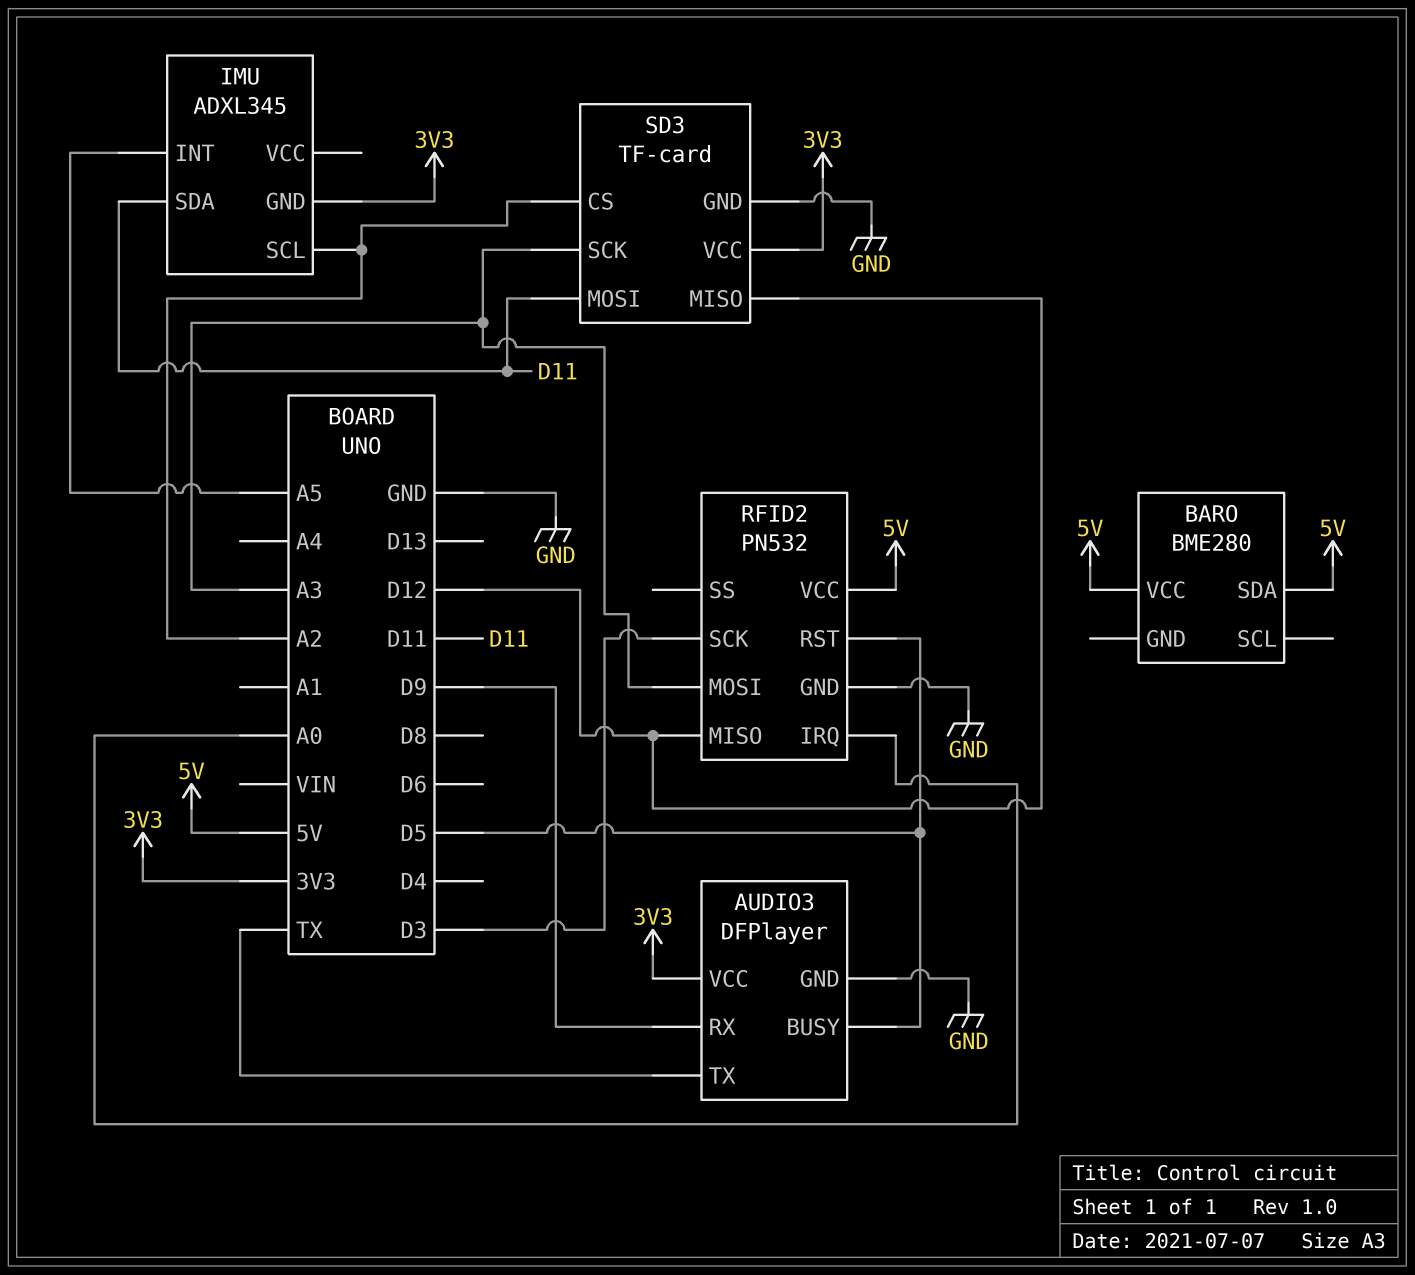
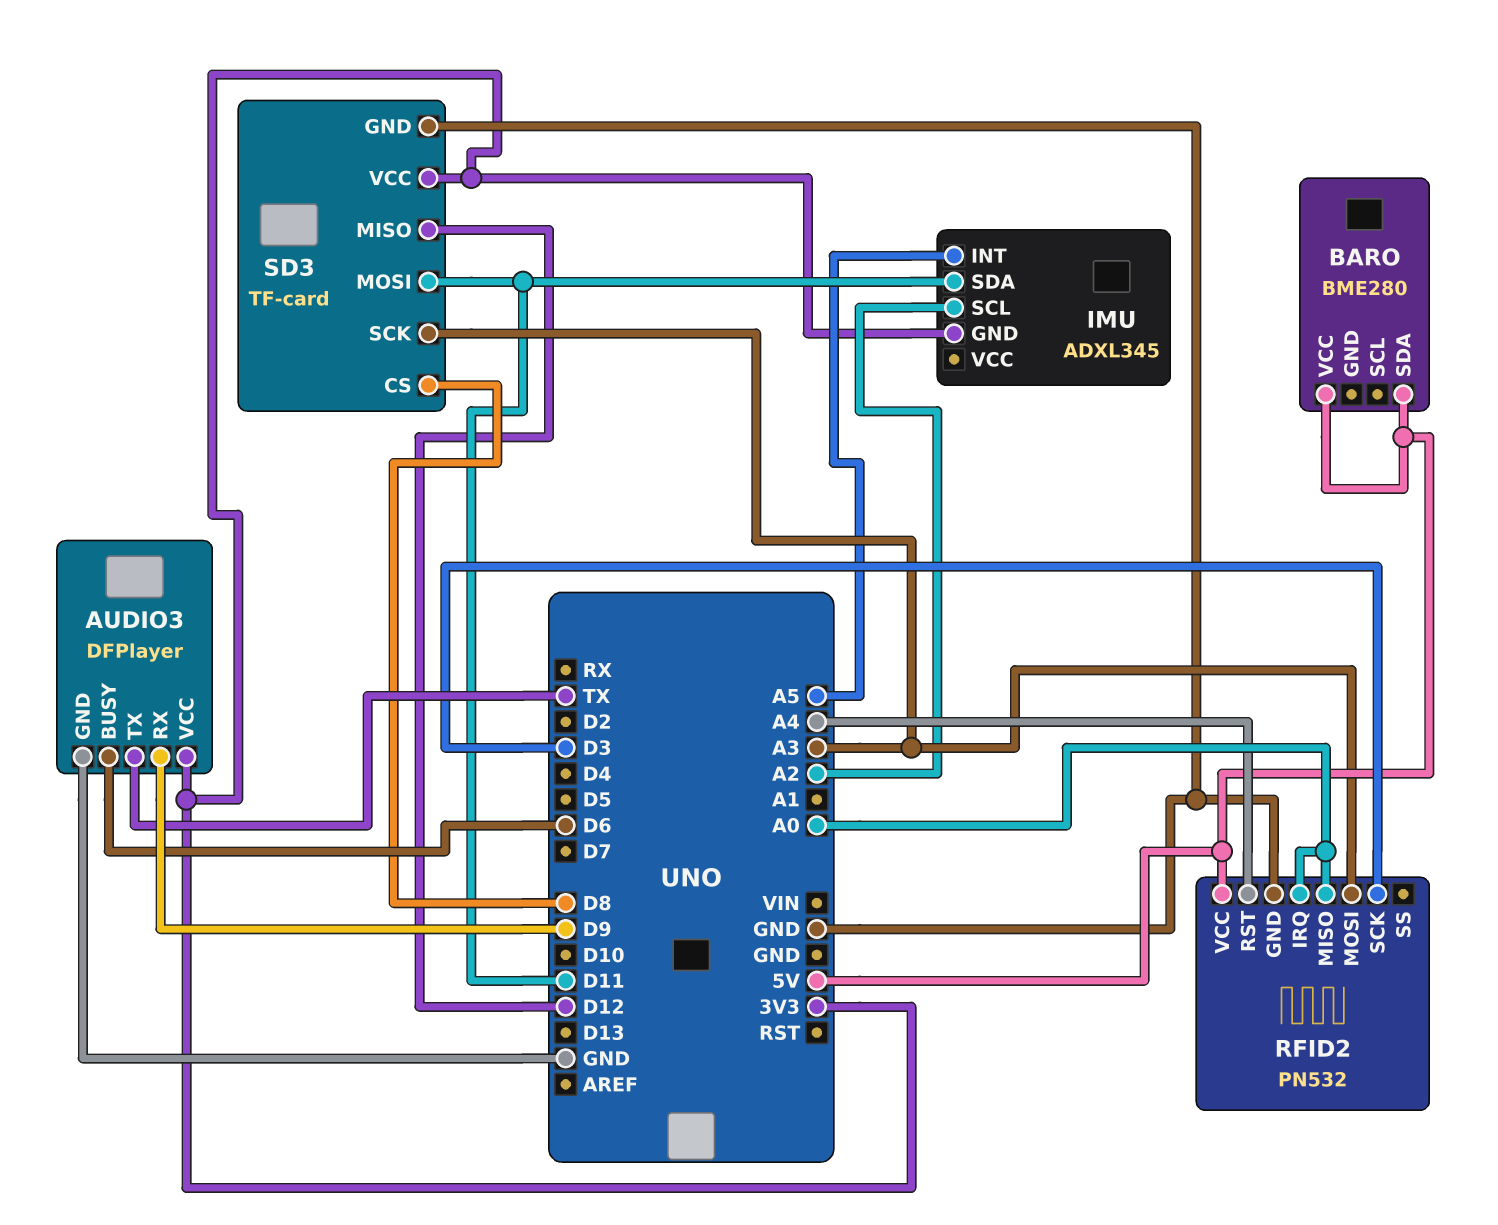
AUDIO3 pin BUSY: D5 -> D6
RFID2 pin MISO: D12 -> A0
RFID2 pin RST: D5 -> A4
SD3 pin CS: A2 -> D8

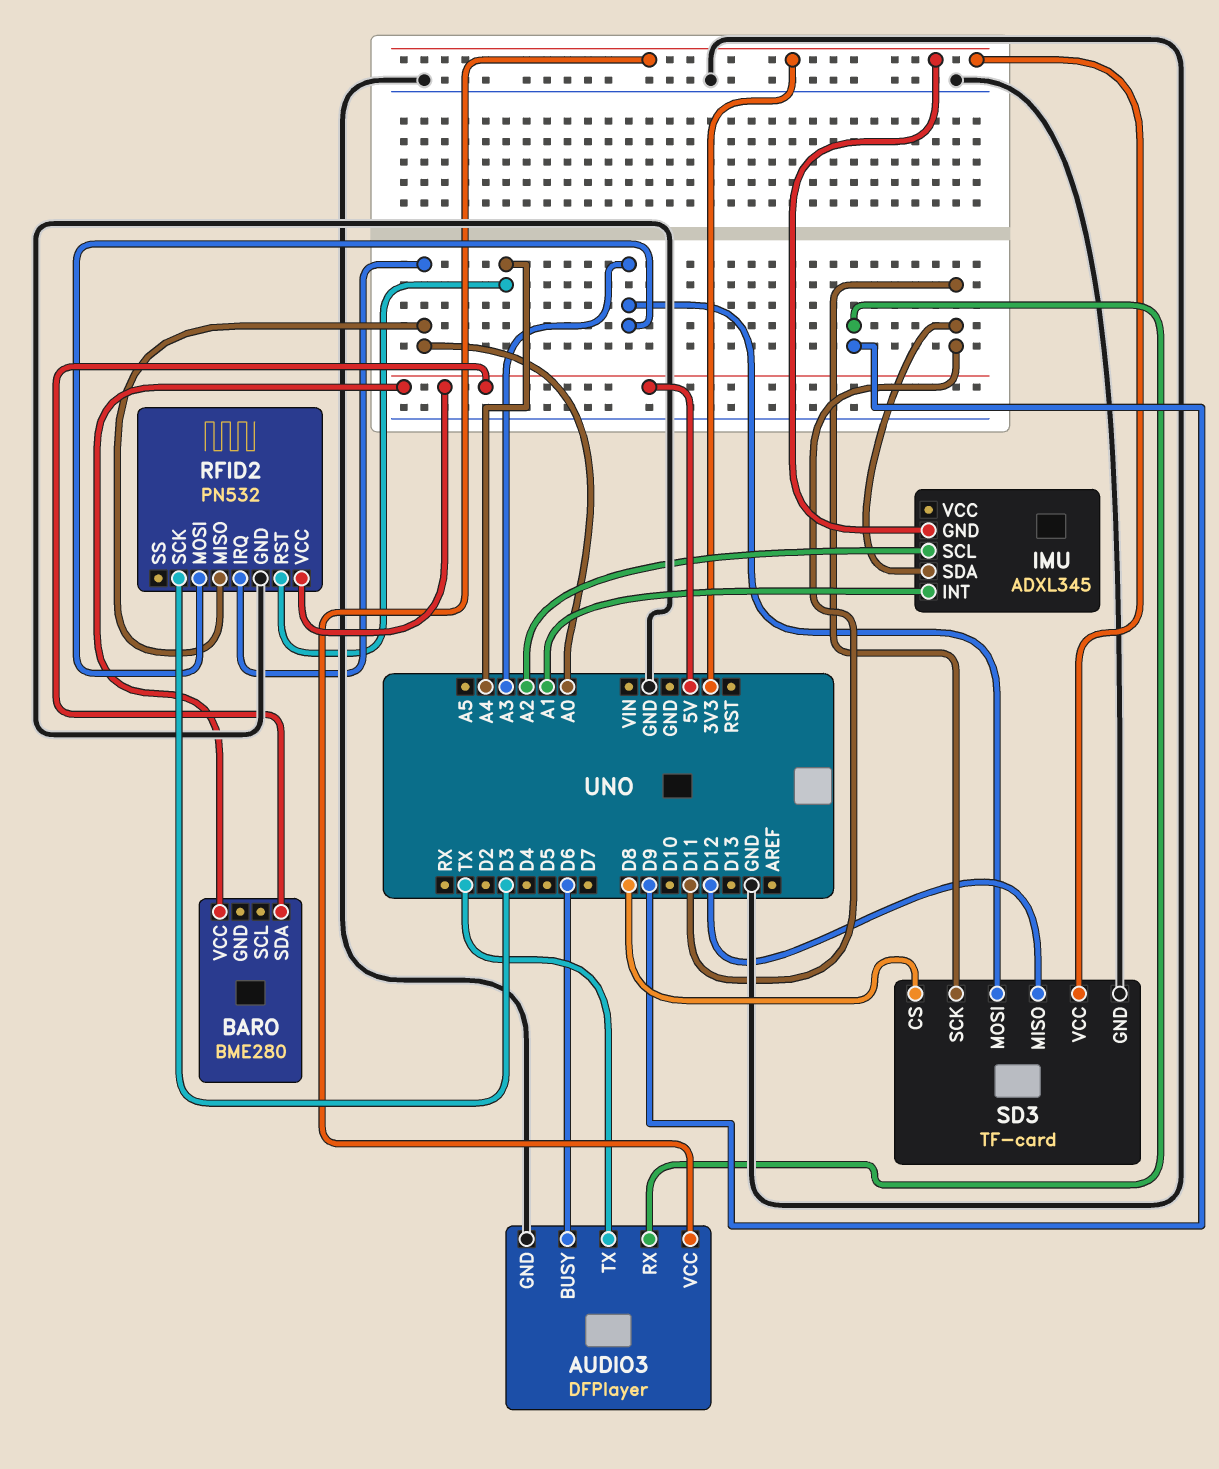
IMU pin INT: A5 -> A1
SD3 pin MOSI: D11 -> A3
SD3 pin SCK: A3 -> D11

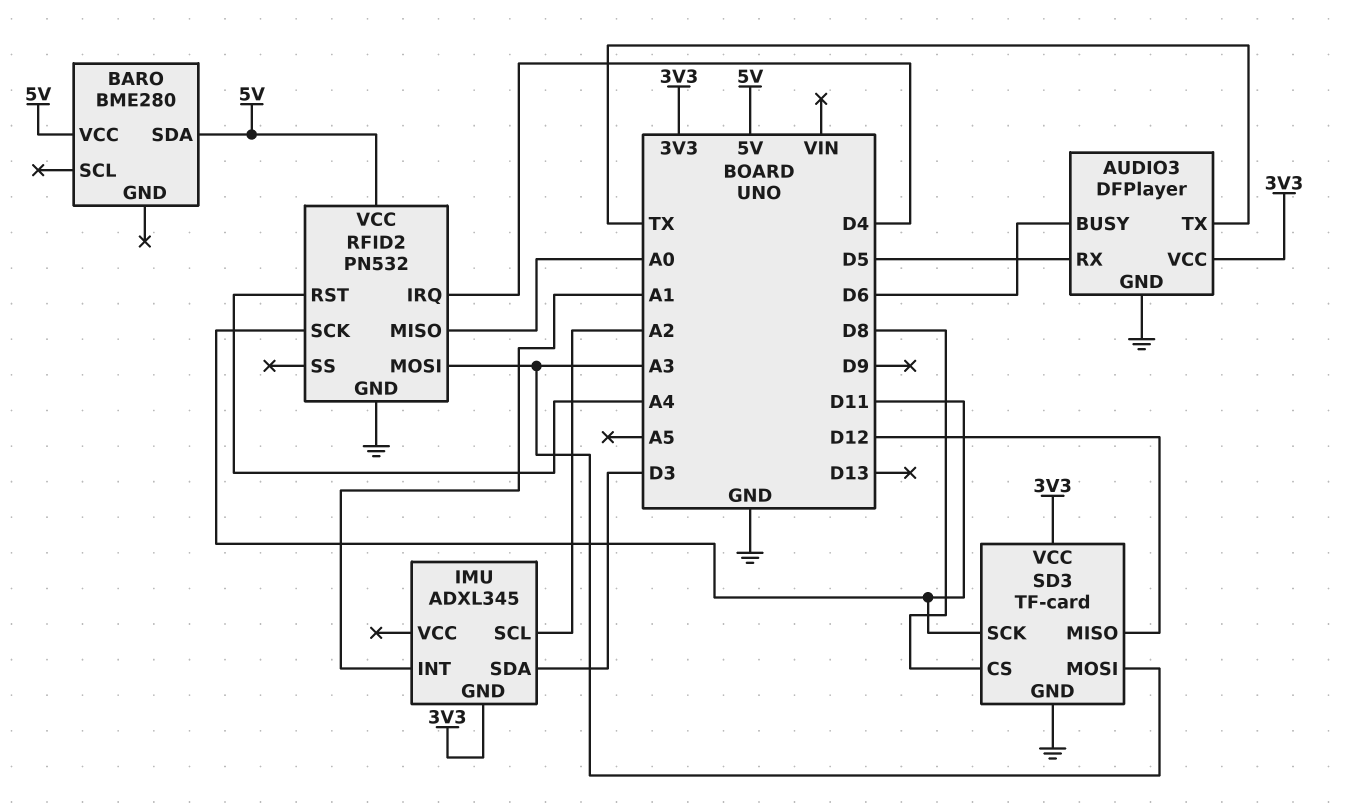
AUDIO3 pin RX: D9 -> D5
IMU pin SDA: D11 -> D3
RFID2 pin IRQ: A0 -> D4
RFID2 pin SCK: D3 -> D11

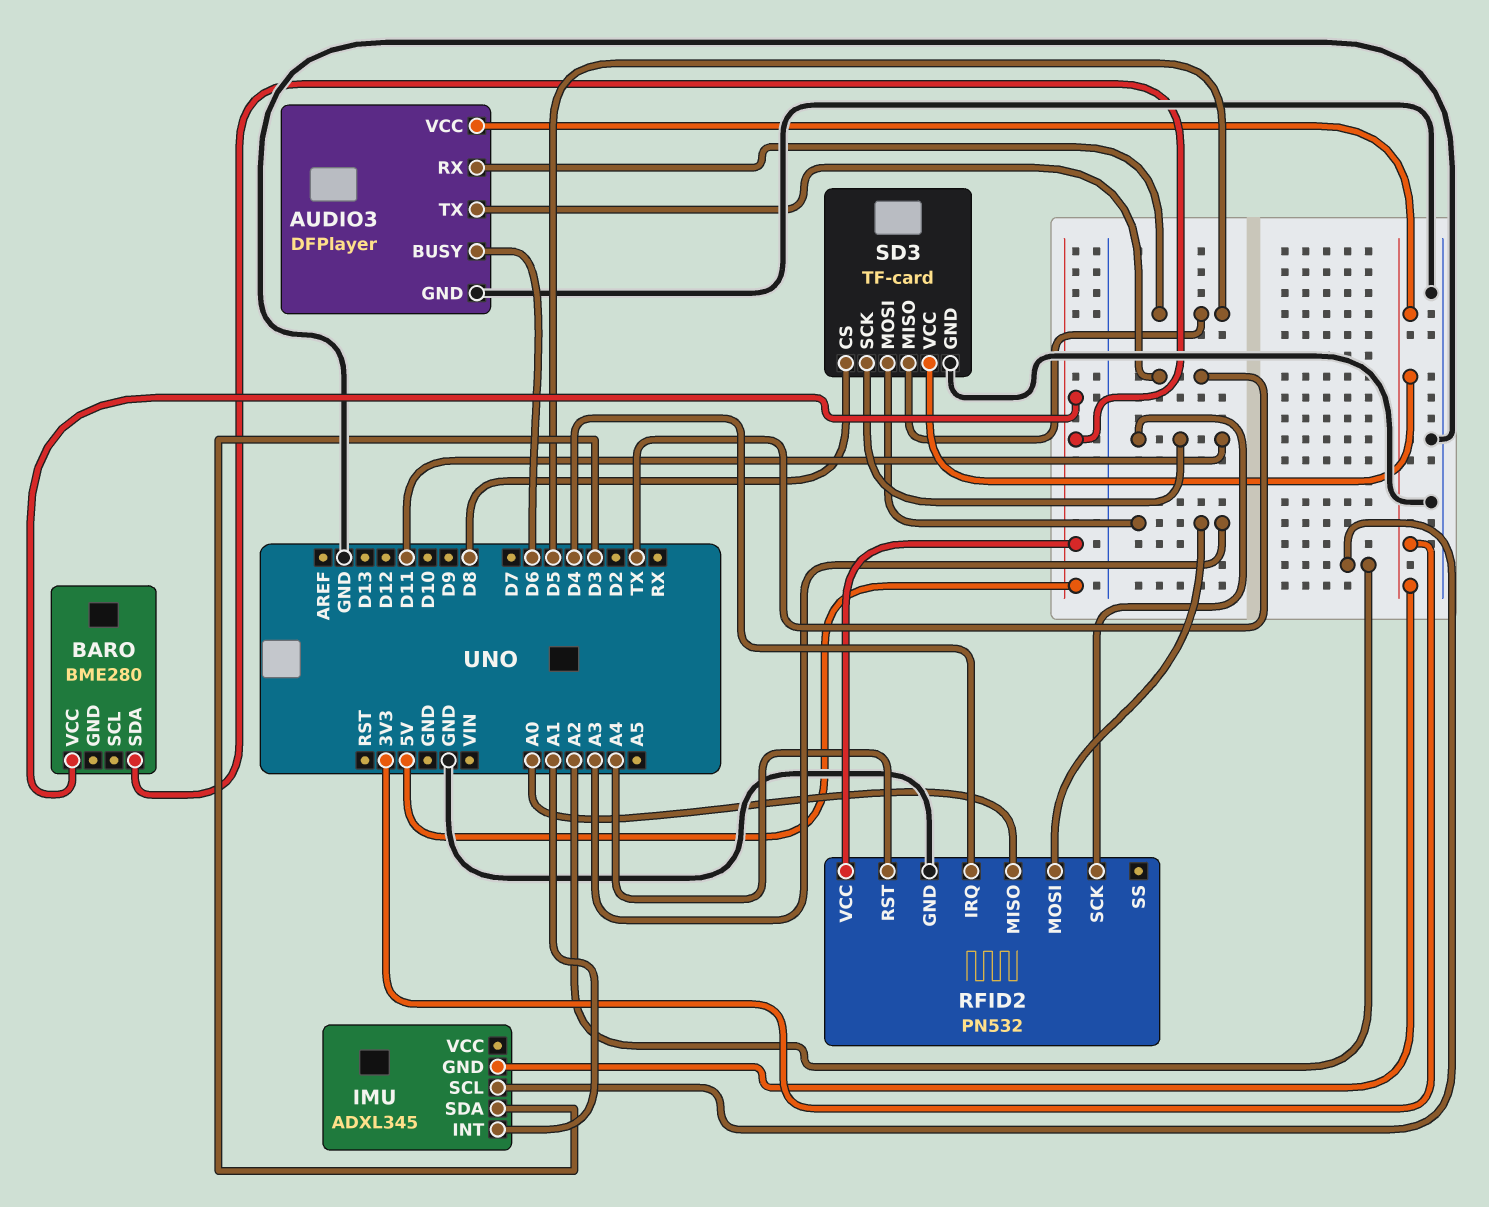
SD3 pin MISO: D12 -> D5

